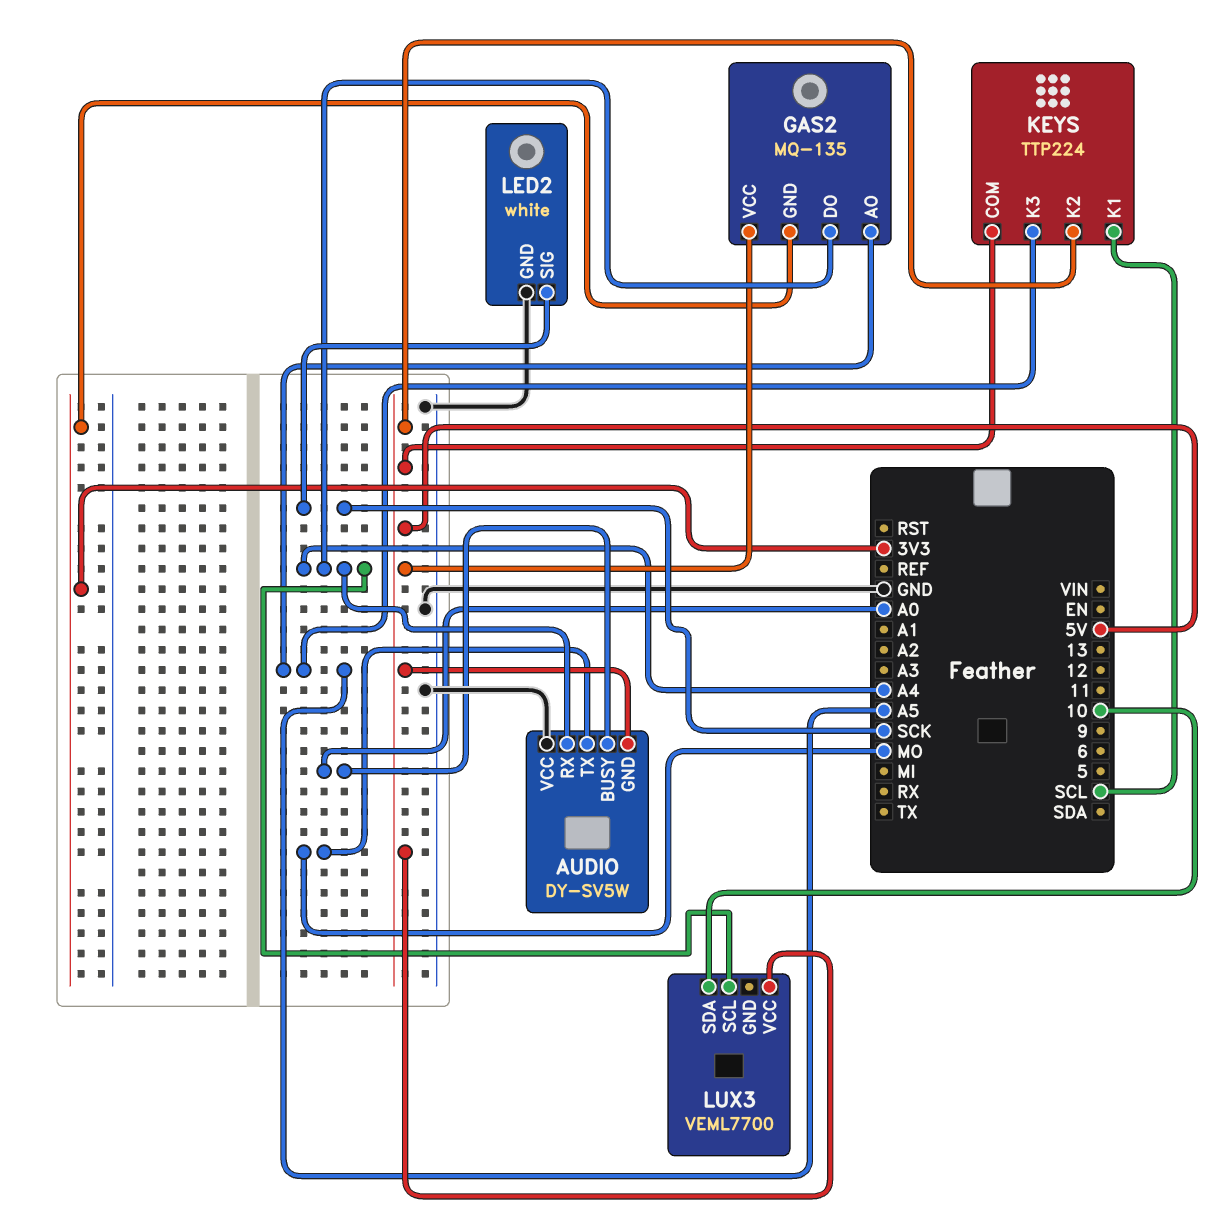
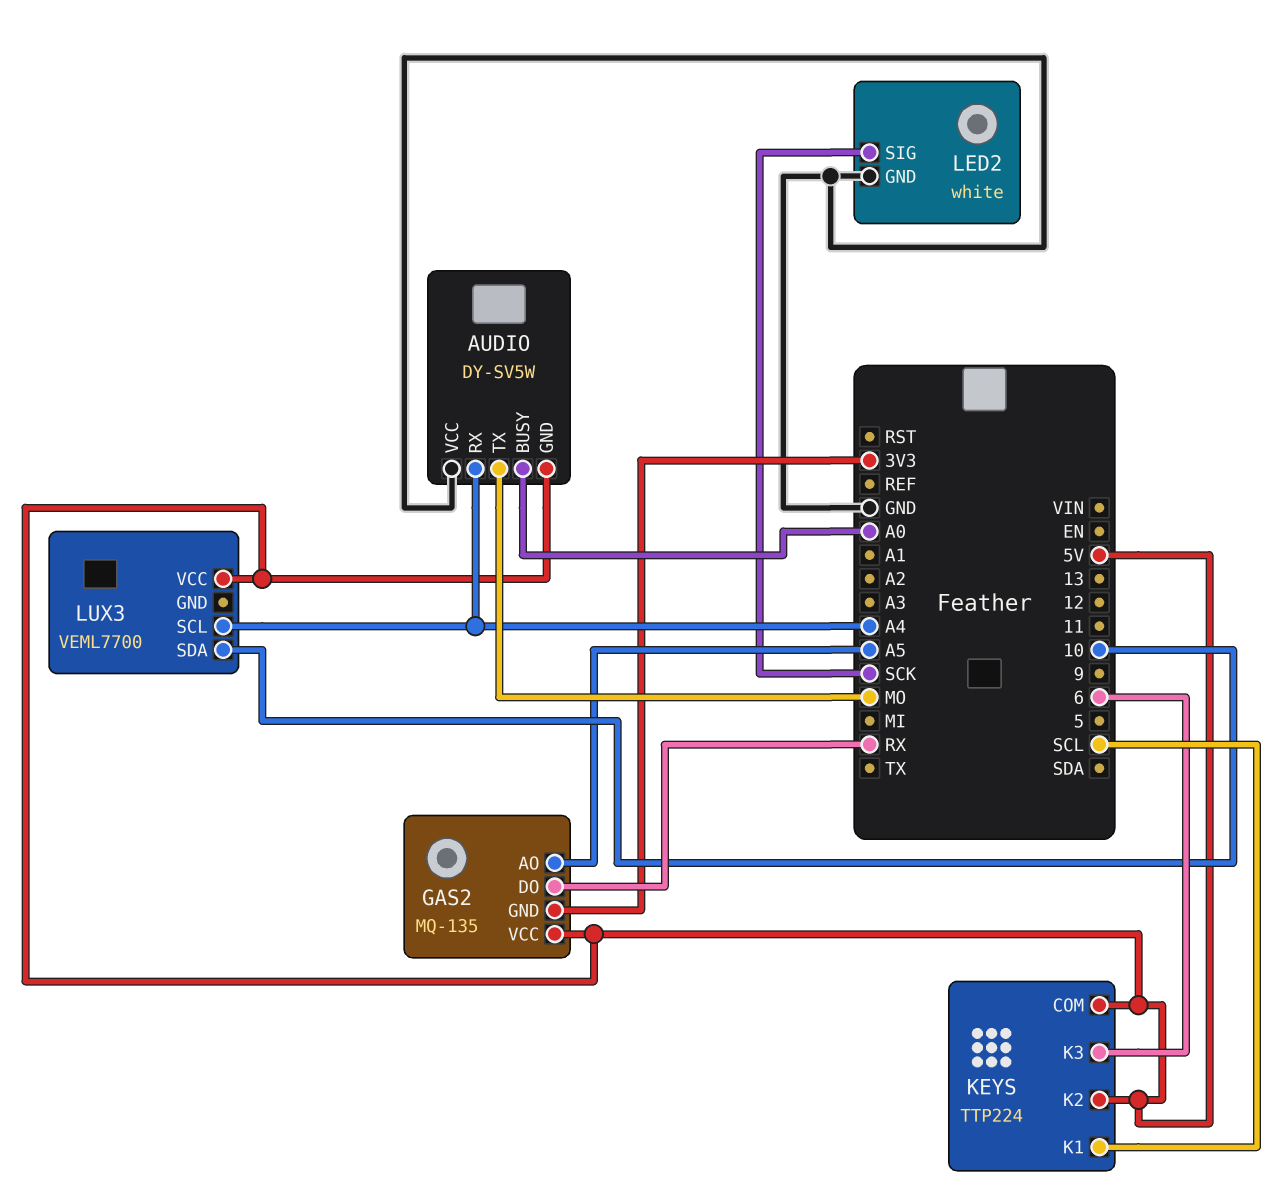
GAS2 pin DO: A4 -> RX
KEYS pin K3: A5 -> 6

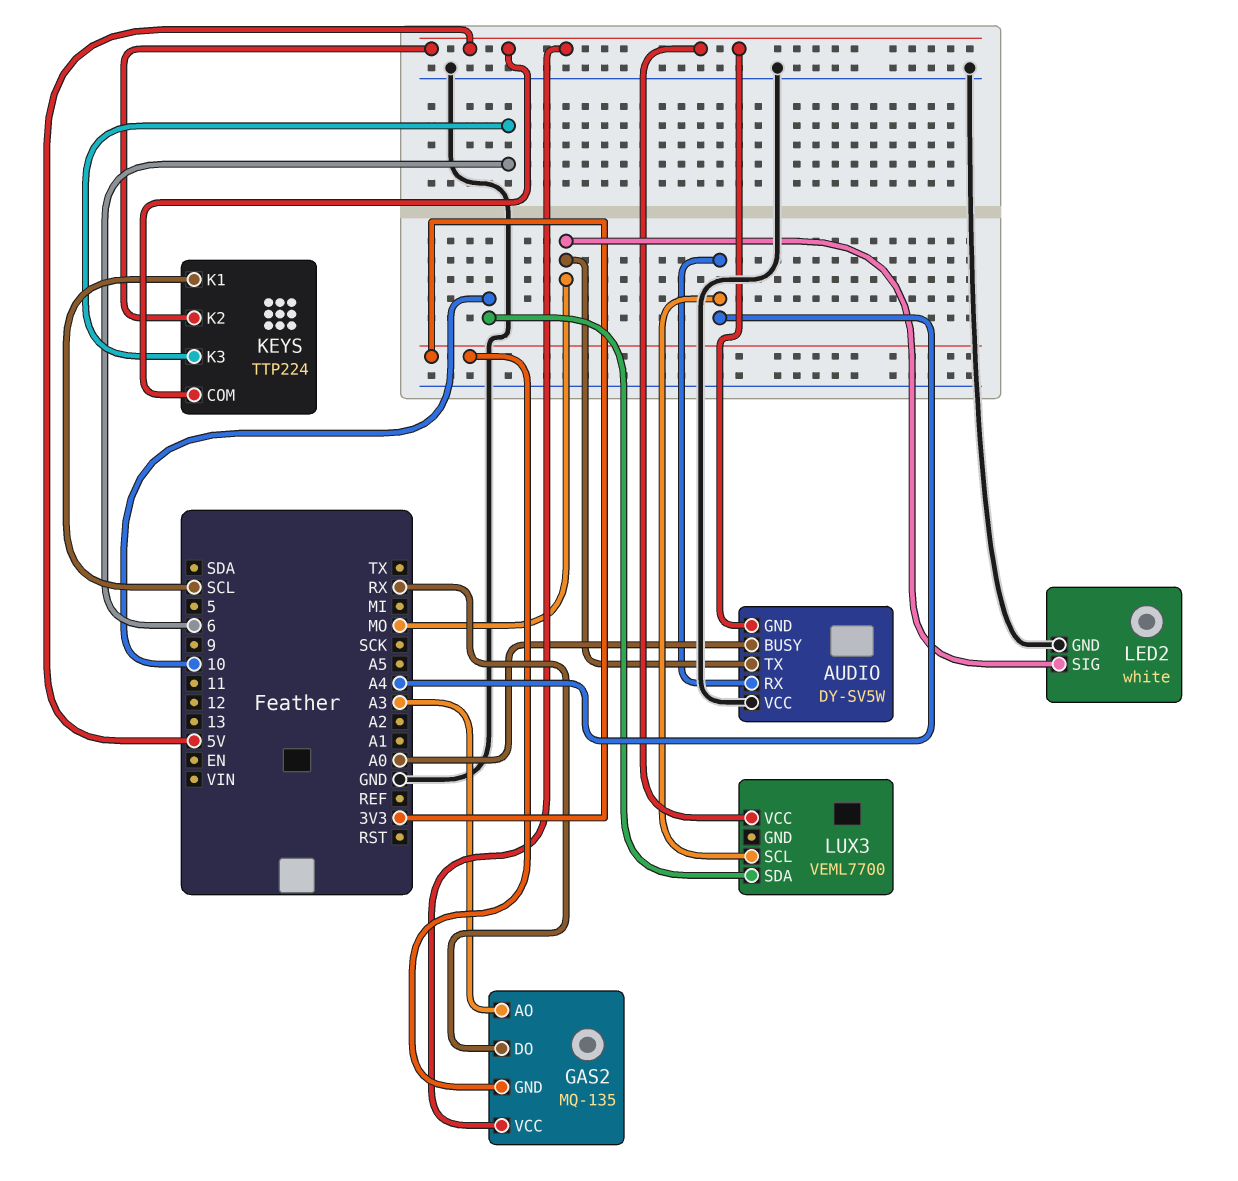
GAS2 pin AO: A5 -> A3
LED2 pin SIG: SCK -> MO

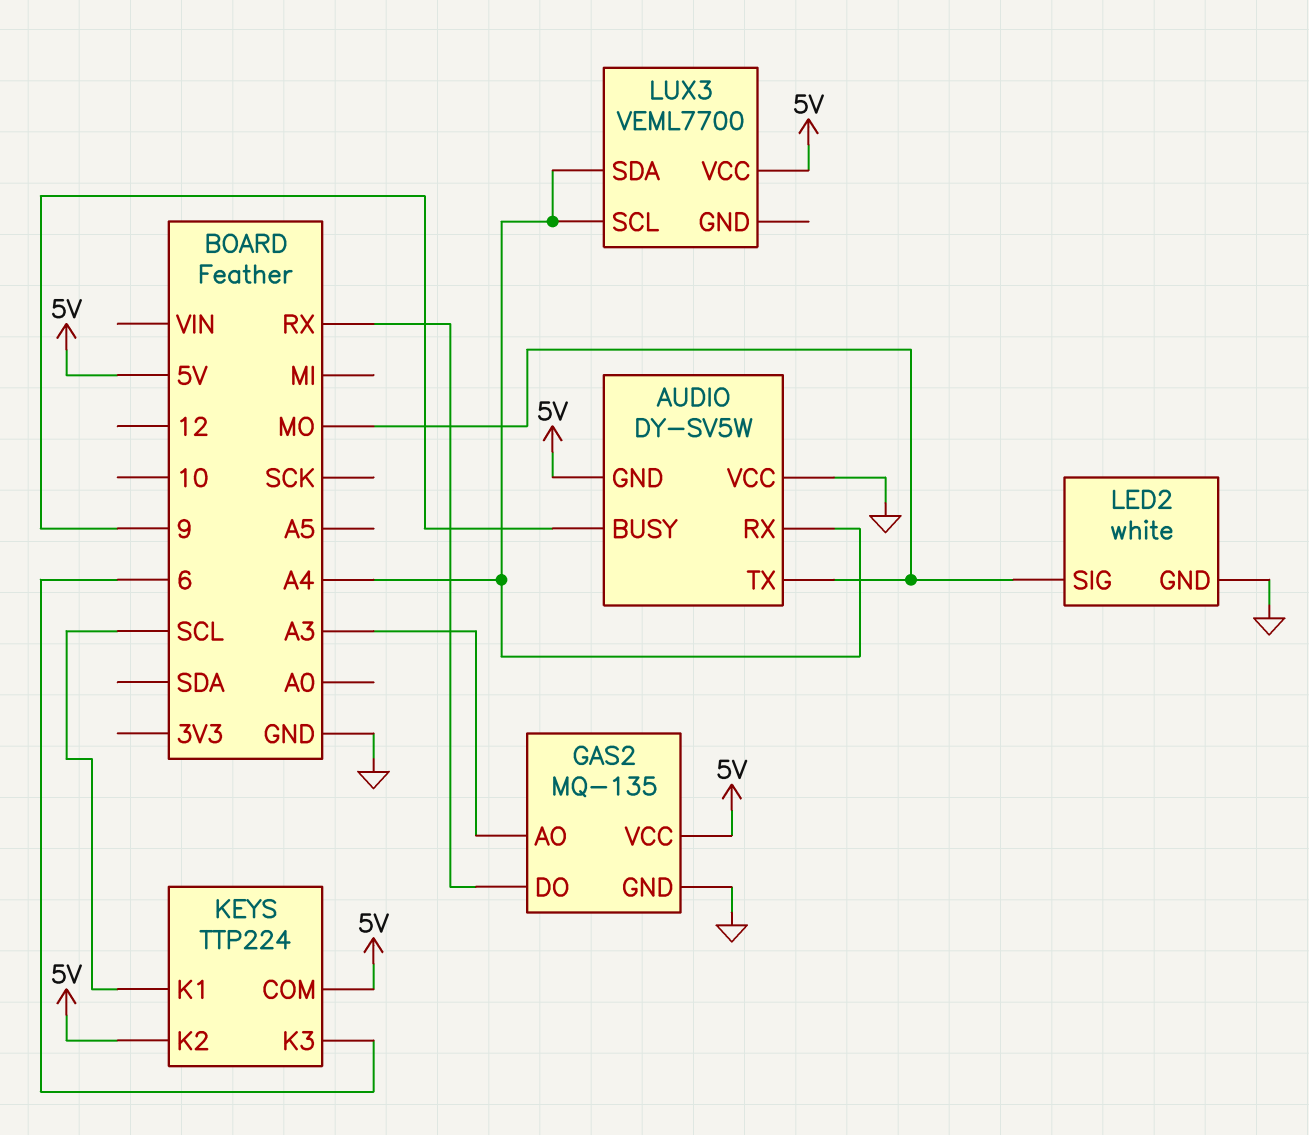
AUDIO pin BUSY: A0 -> 9
GAS2 pin GND: 3V3 -> GND
LUX3 pin SDA: 10 -> A4

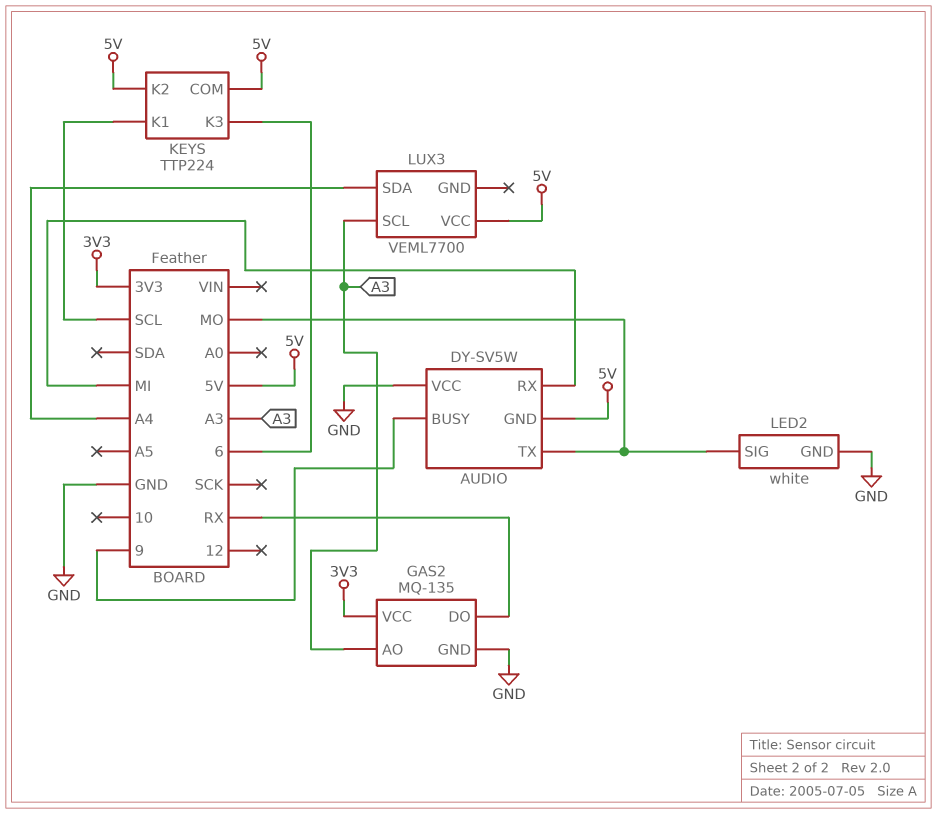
AUDIO pin RX: A4 -> MI
GAS2 pin VCC: 5V -> 3V3
LUX3 pin SCL: A4 -> A3

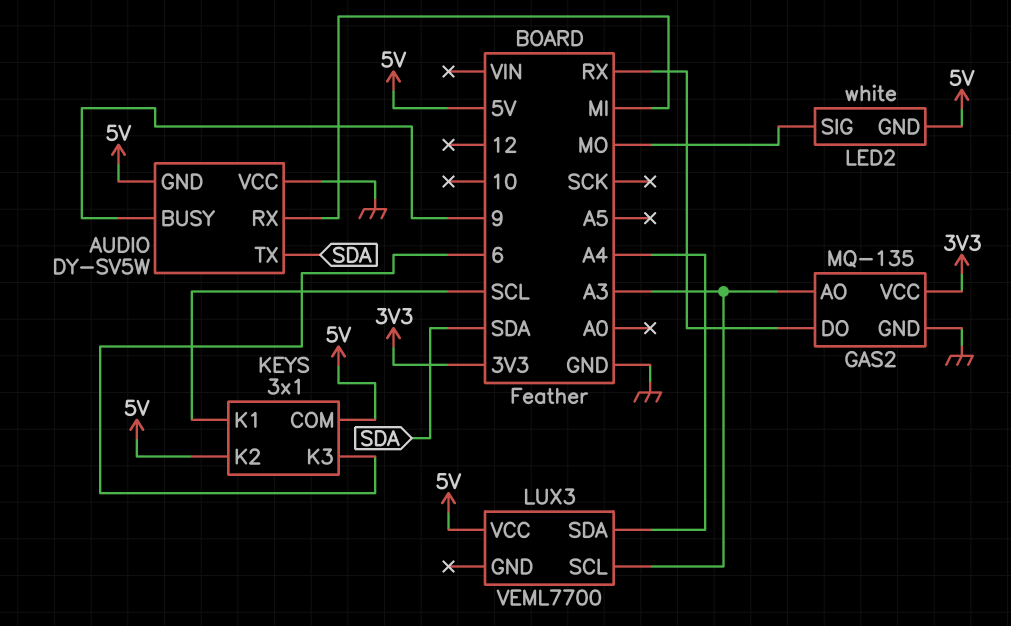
AUDIO pin TX: MO -> SDA
KEYS: TTP224 -> 3x1
LED2 pin GND: GND -> 5V

